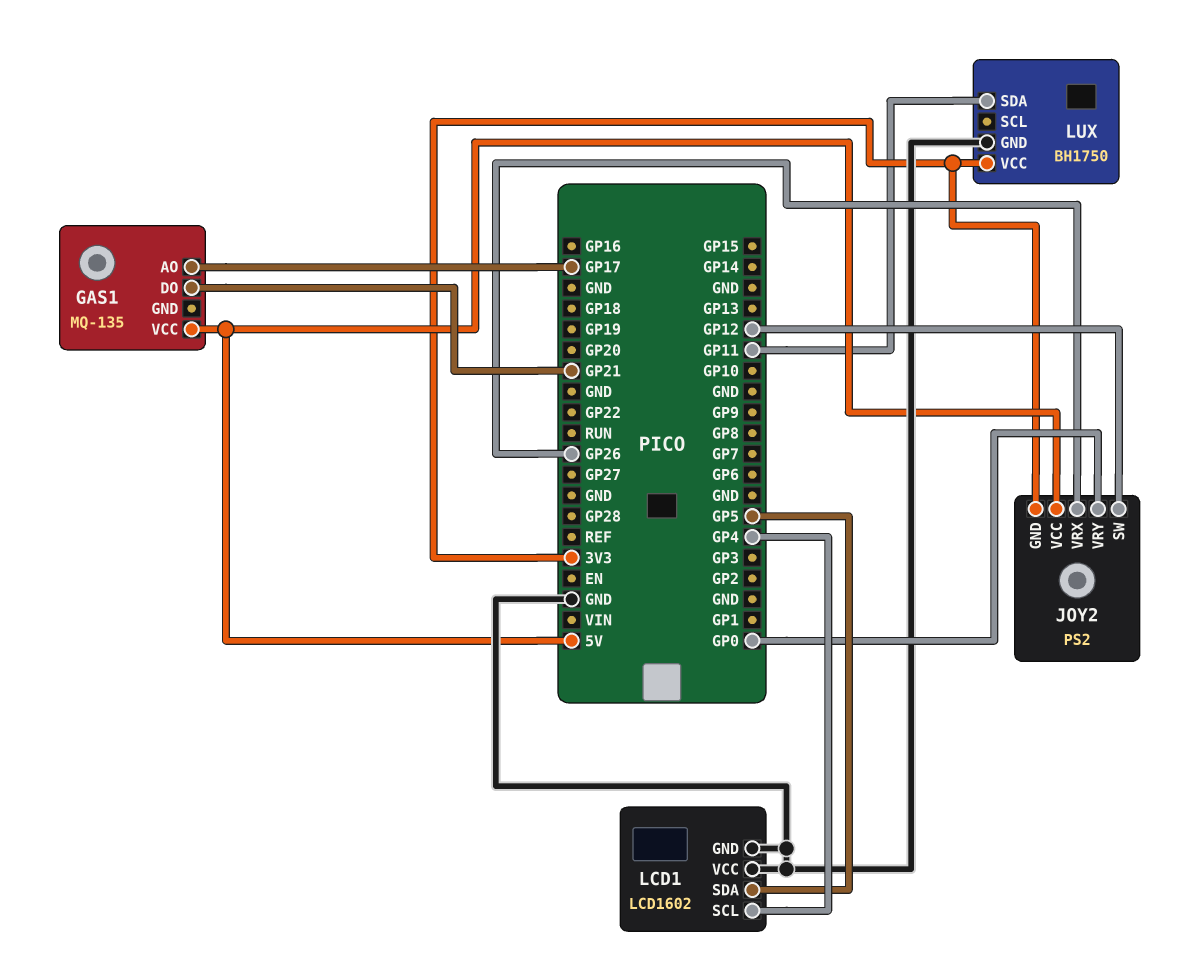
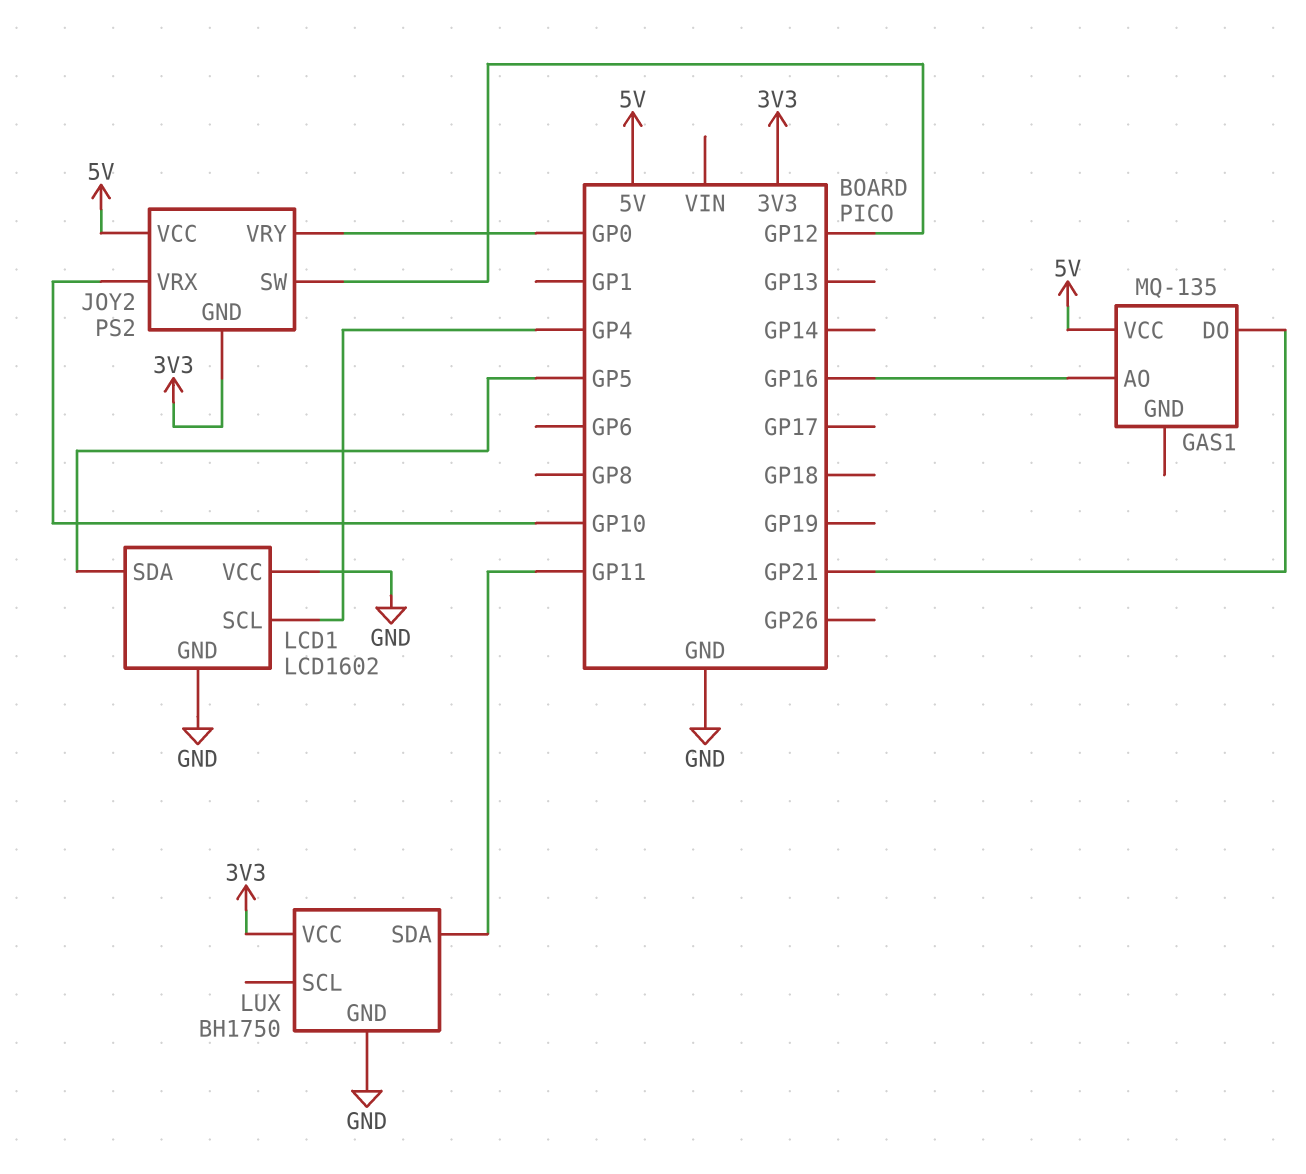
GAS1 pin AO: GP17 -> GP16
JOY2 pin VRX: GP26 -> GP10

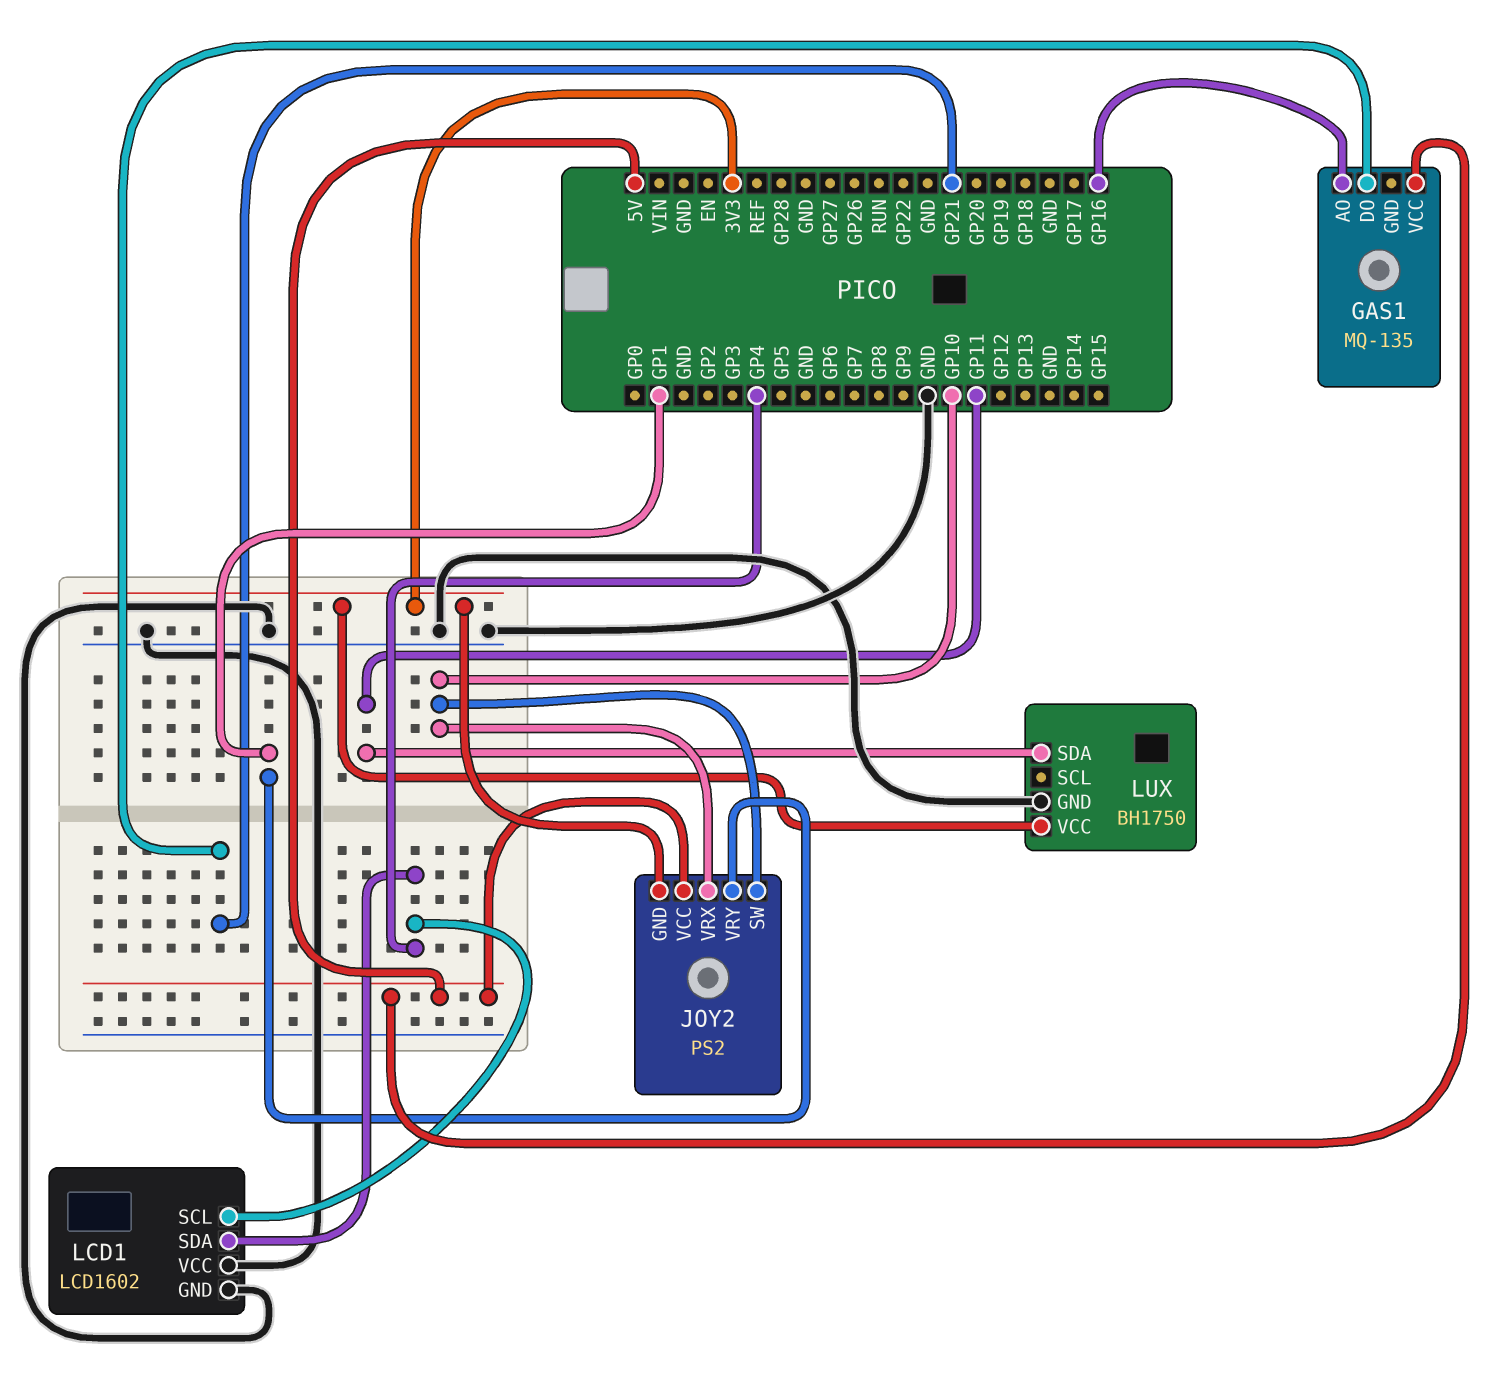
JOY2 pin SW: GP12 -> GP10
JOY2 pin VRY: GP0 -> GP1
LCD1 pin SDA: GP5 -> GP4

